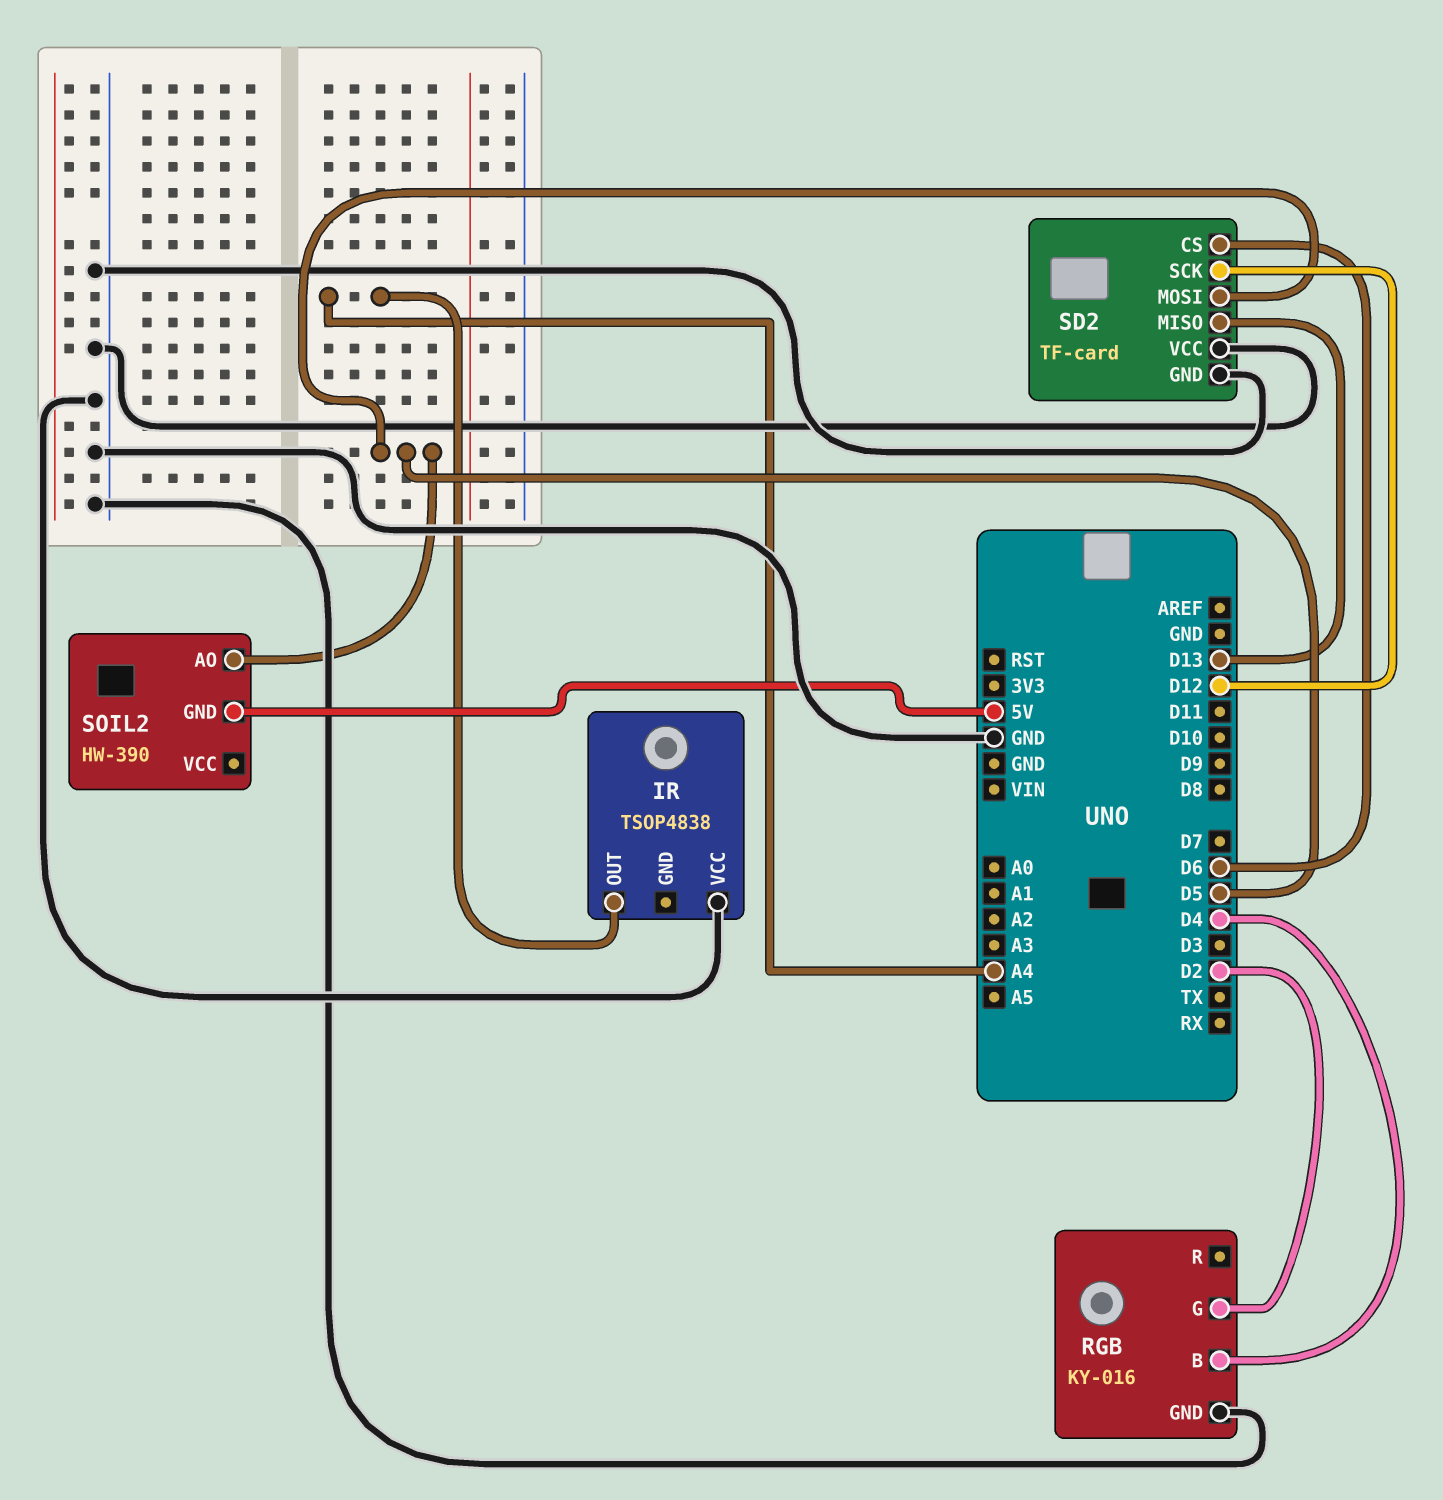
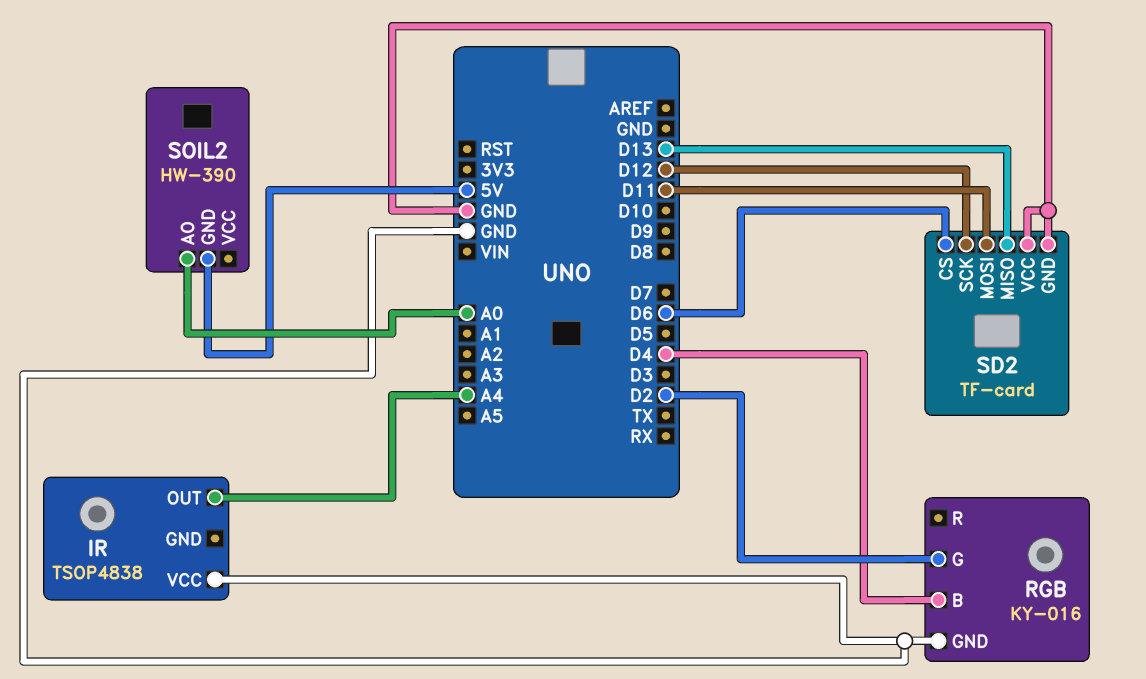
SD2 pin MOSI: D5 -> D11
SOIL2 pin AO: D5 -> A0

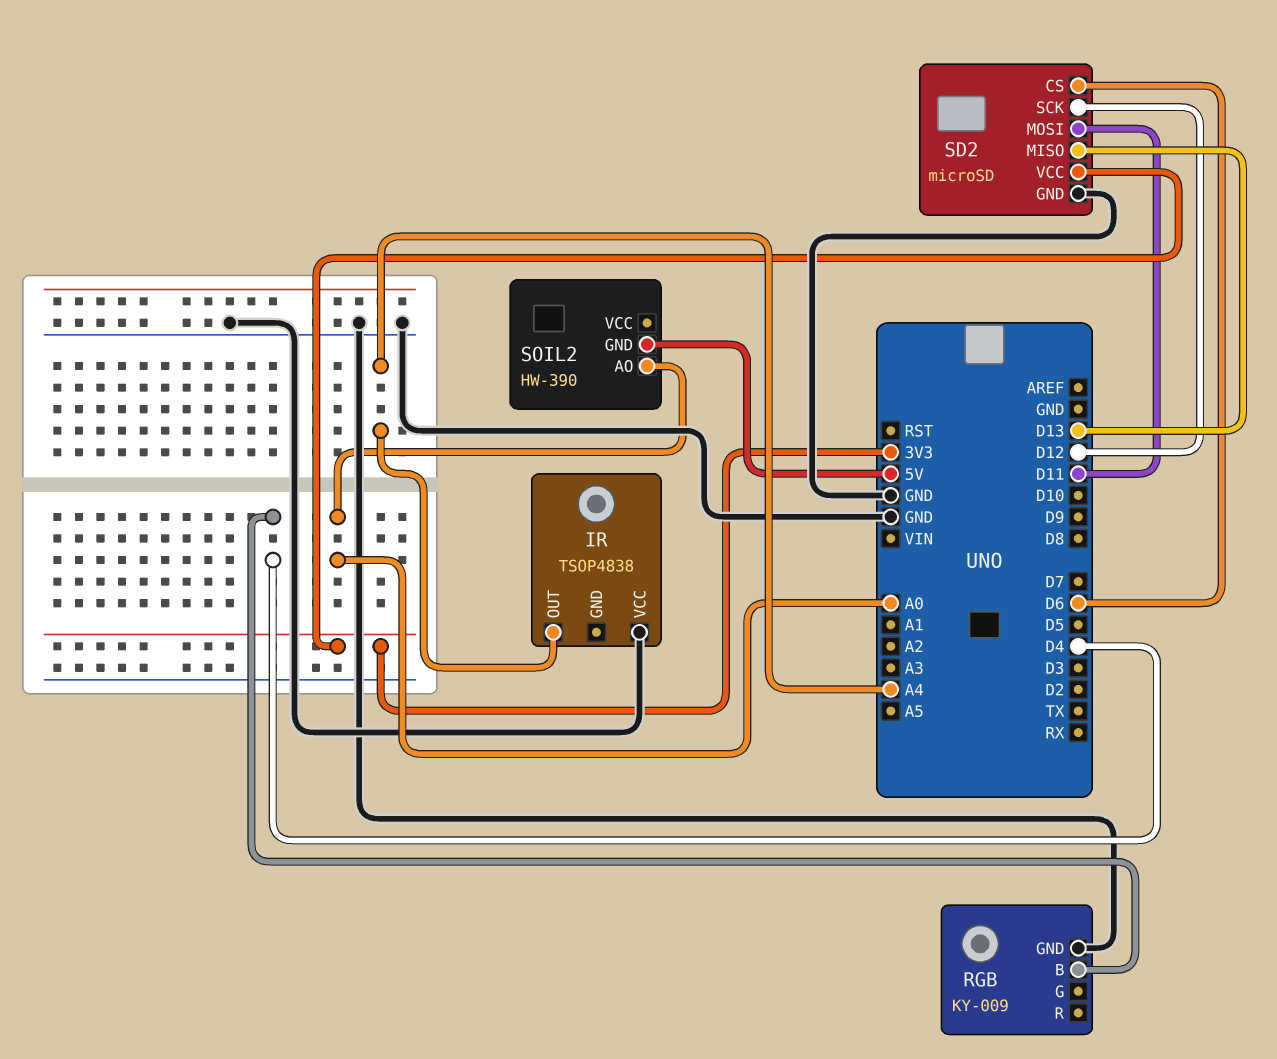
RGB: KY-016 -> KY-009
RGB pin G: D2 -> none
SD2: TF-card -> microSD
SD2 pin VCC: GND -> 3V3

